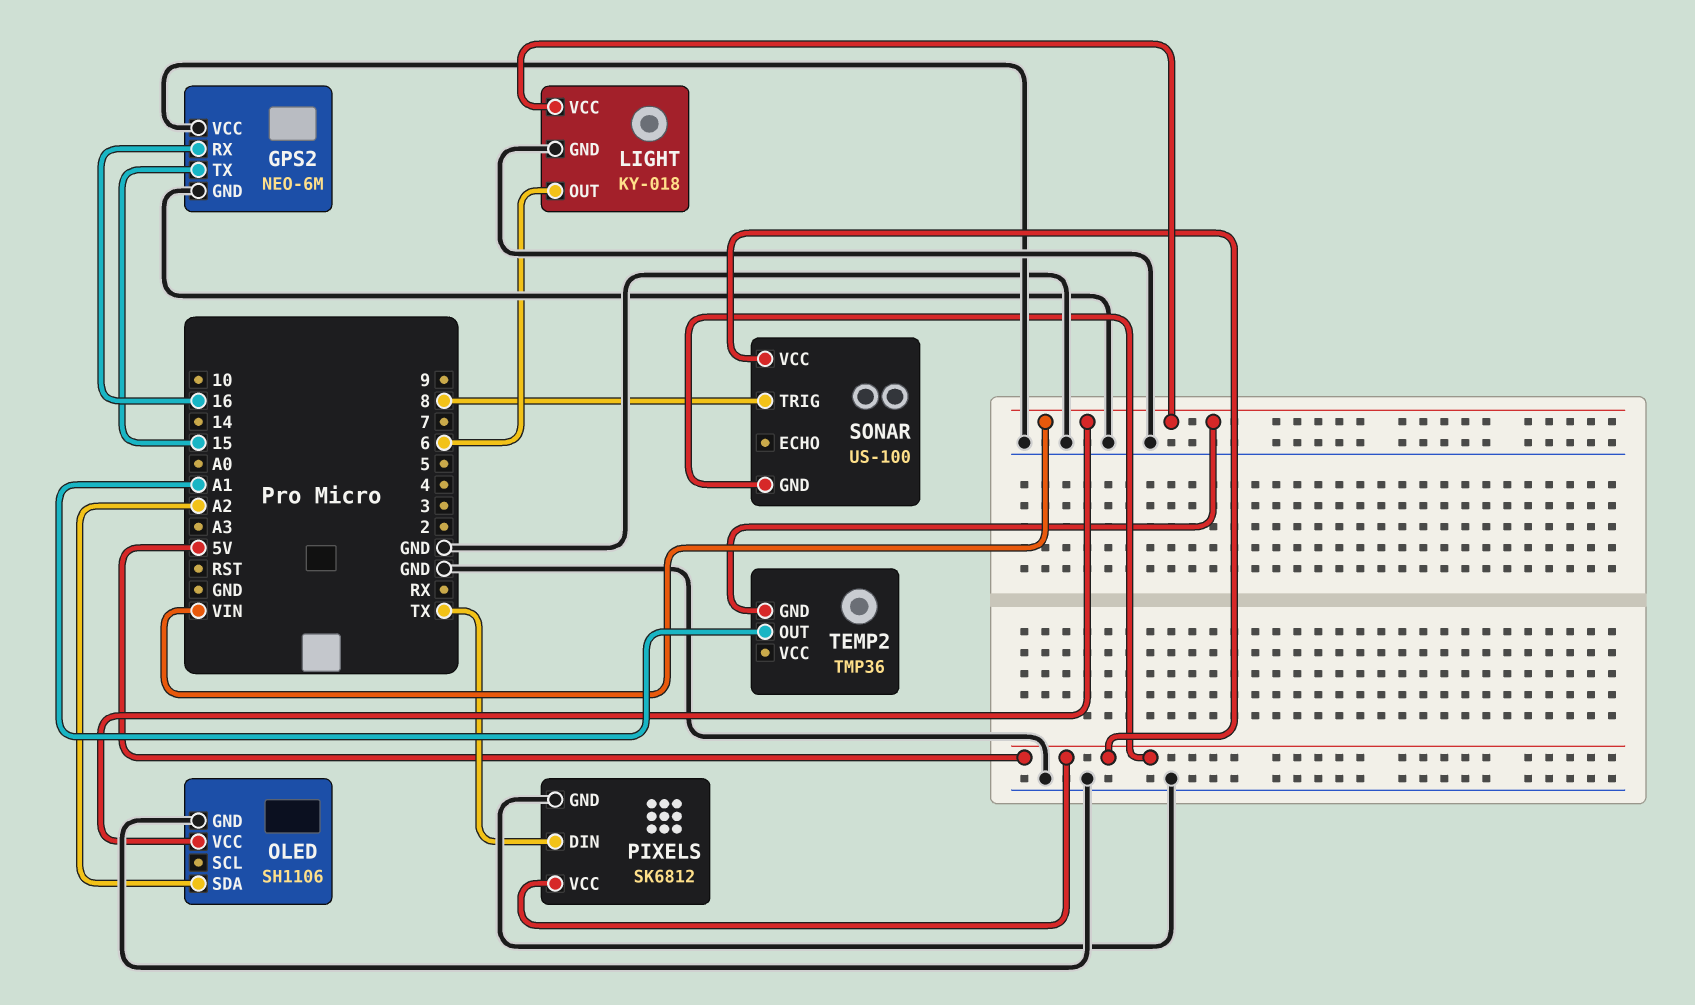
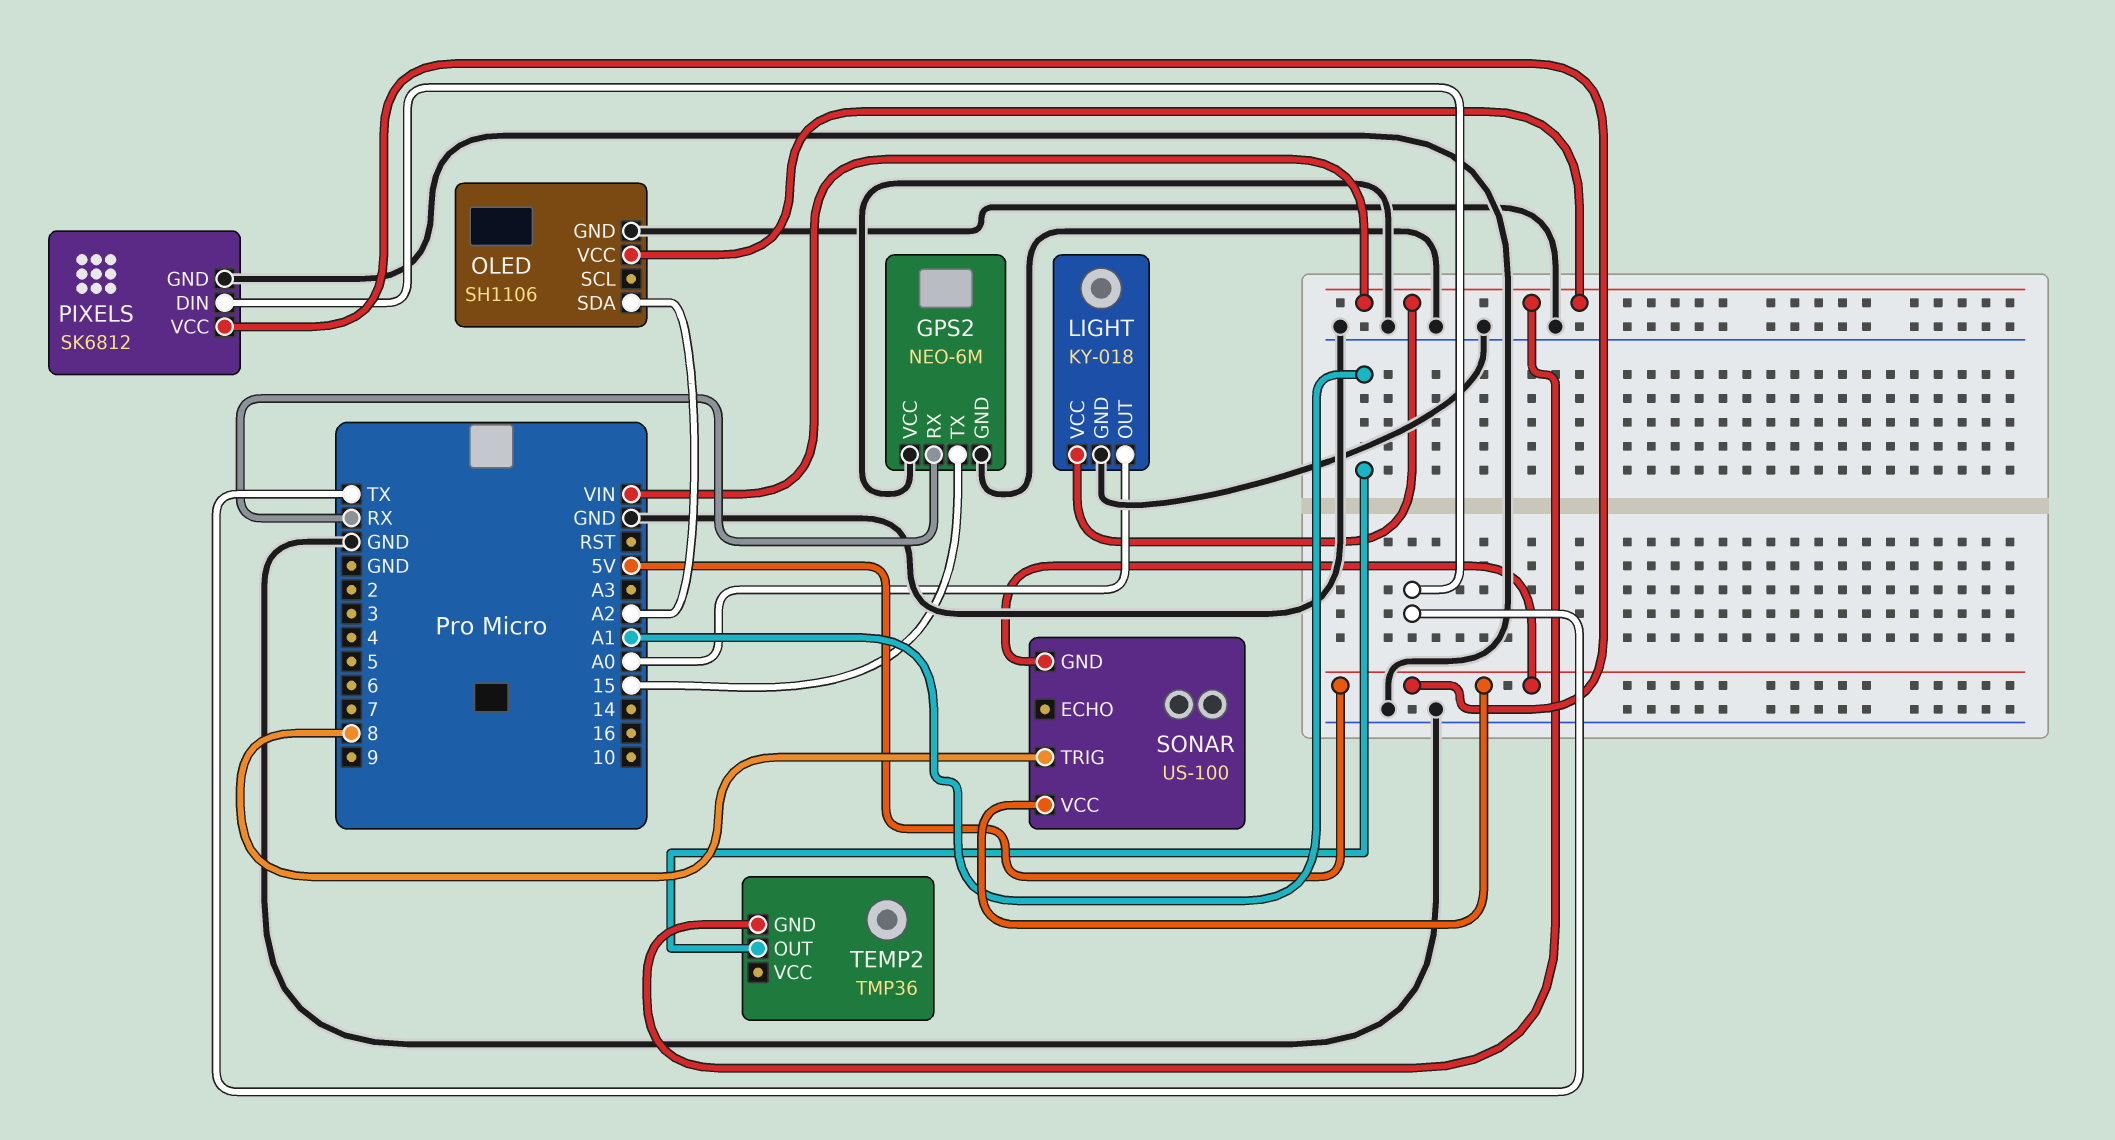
GPS2 pin RX: 16 -> RX
LIGHT pin OUT: 6 -> A0

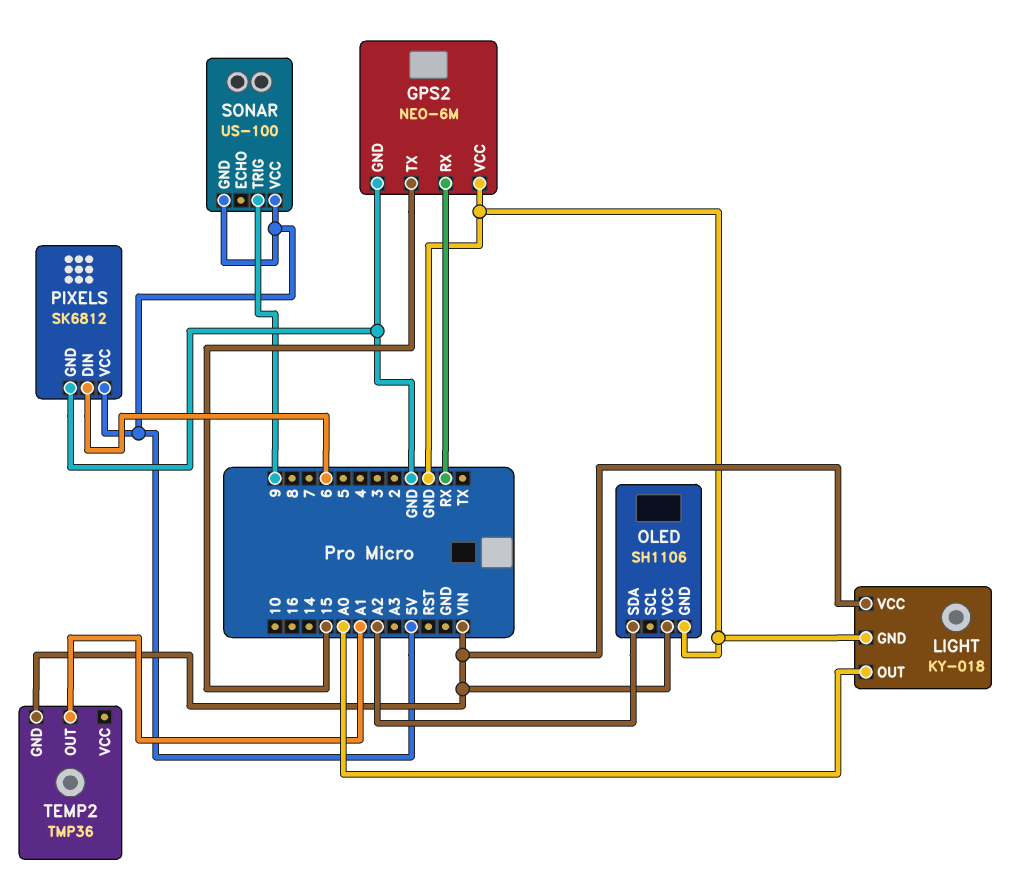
PIXELS pin DIN: TX -> 6
SONAR pin TRIG: 8 -> 9

